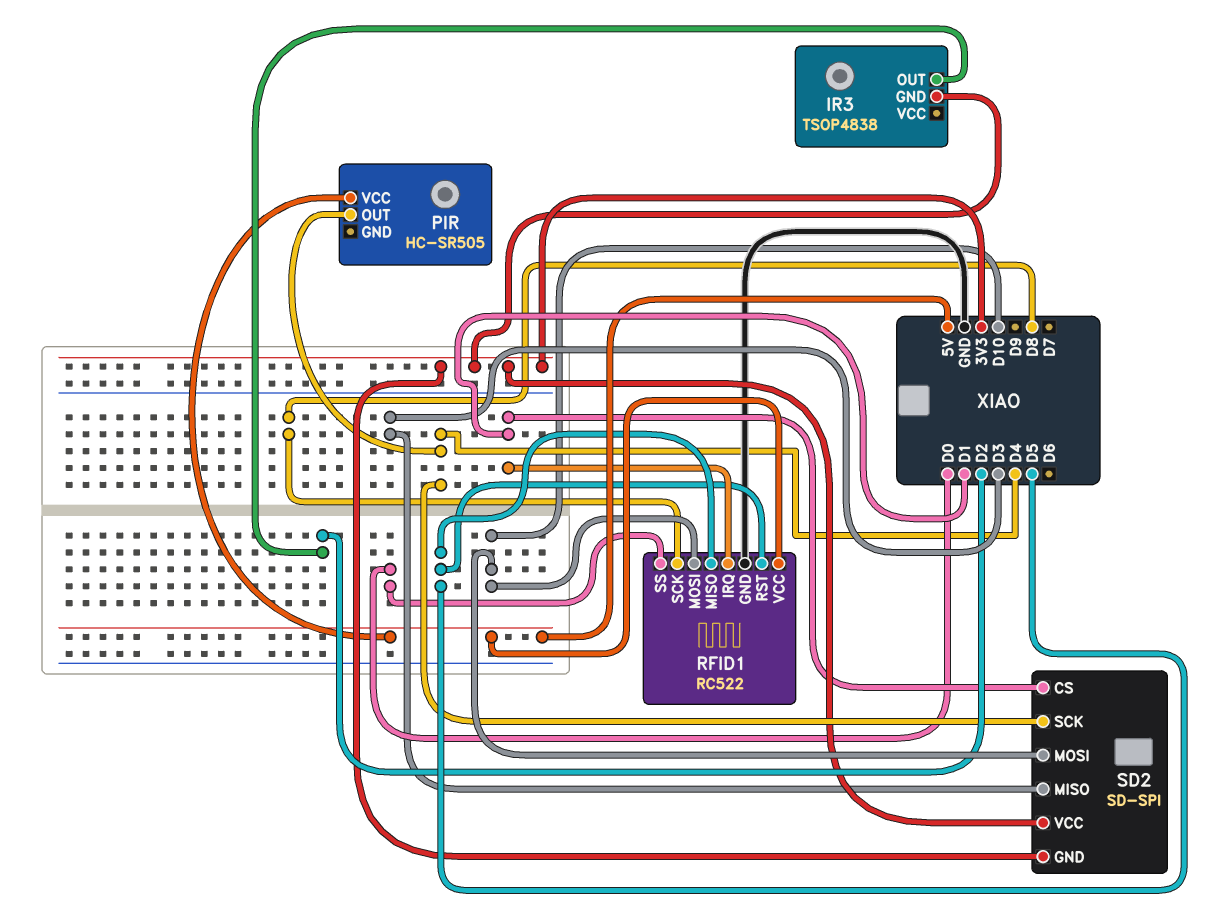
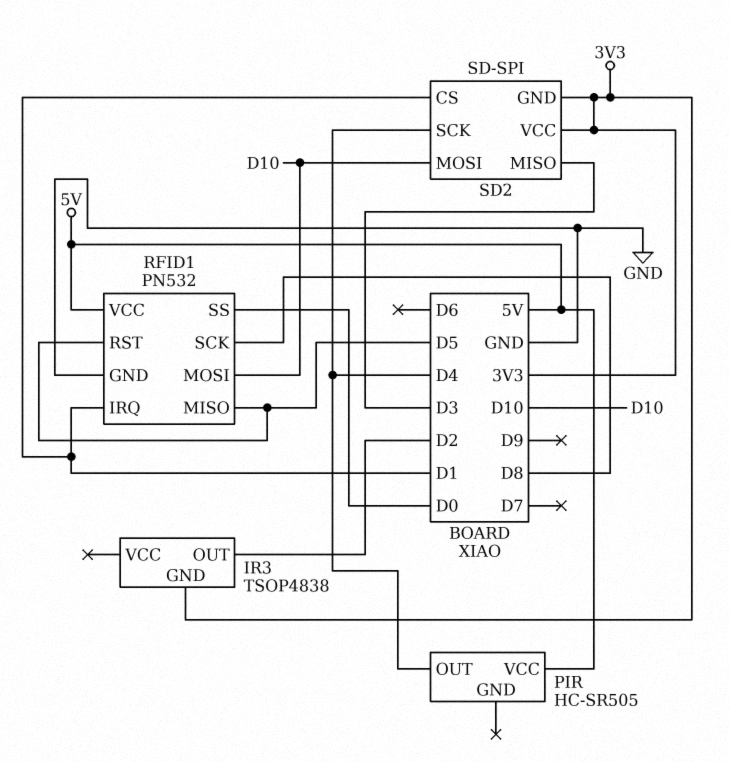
RFID1: RC522 -> PN532

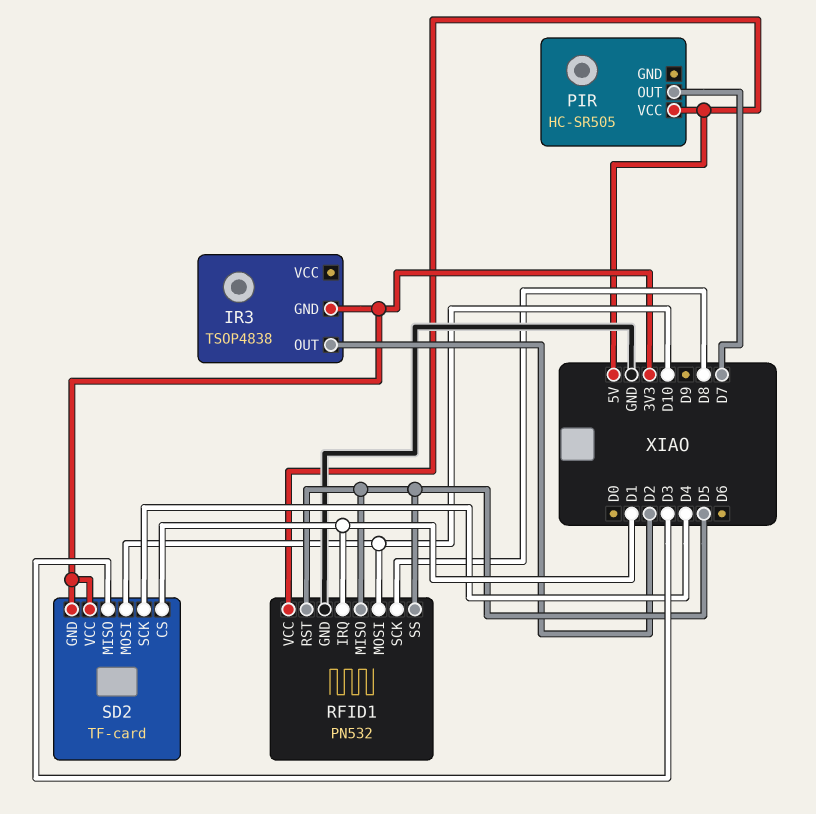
PIR pin OUT: D4 -> D7
RFID1 pin SS: D0 -> D5
SD2: SD-SPI -> TF-card

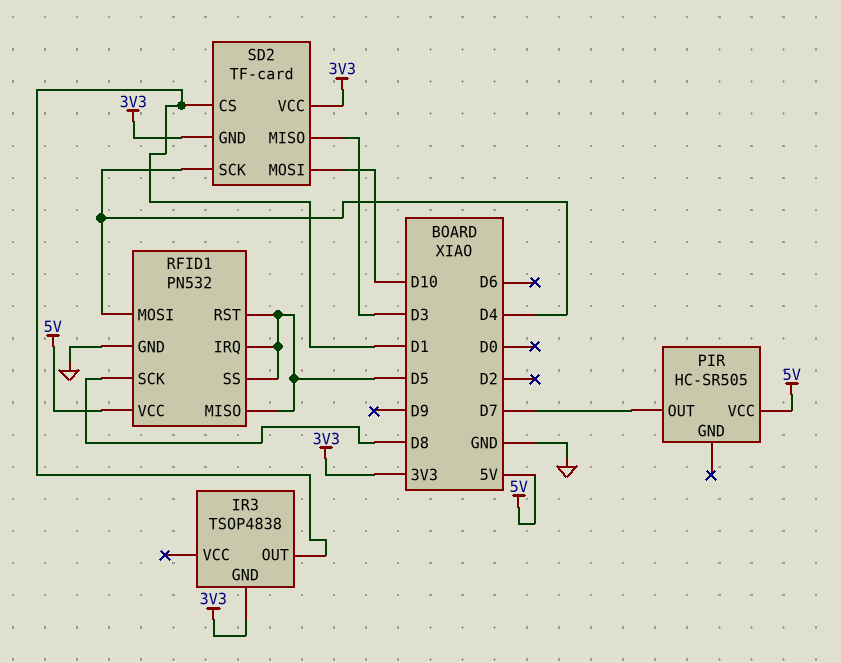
IR3 pin OUT: D2 -> D1
RFID1 pin IRQ: D1 -> D5
RFID1 pin MOSI: D10 -> D4

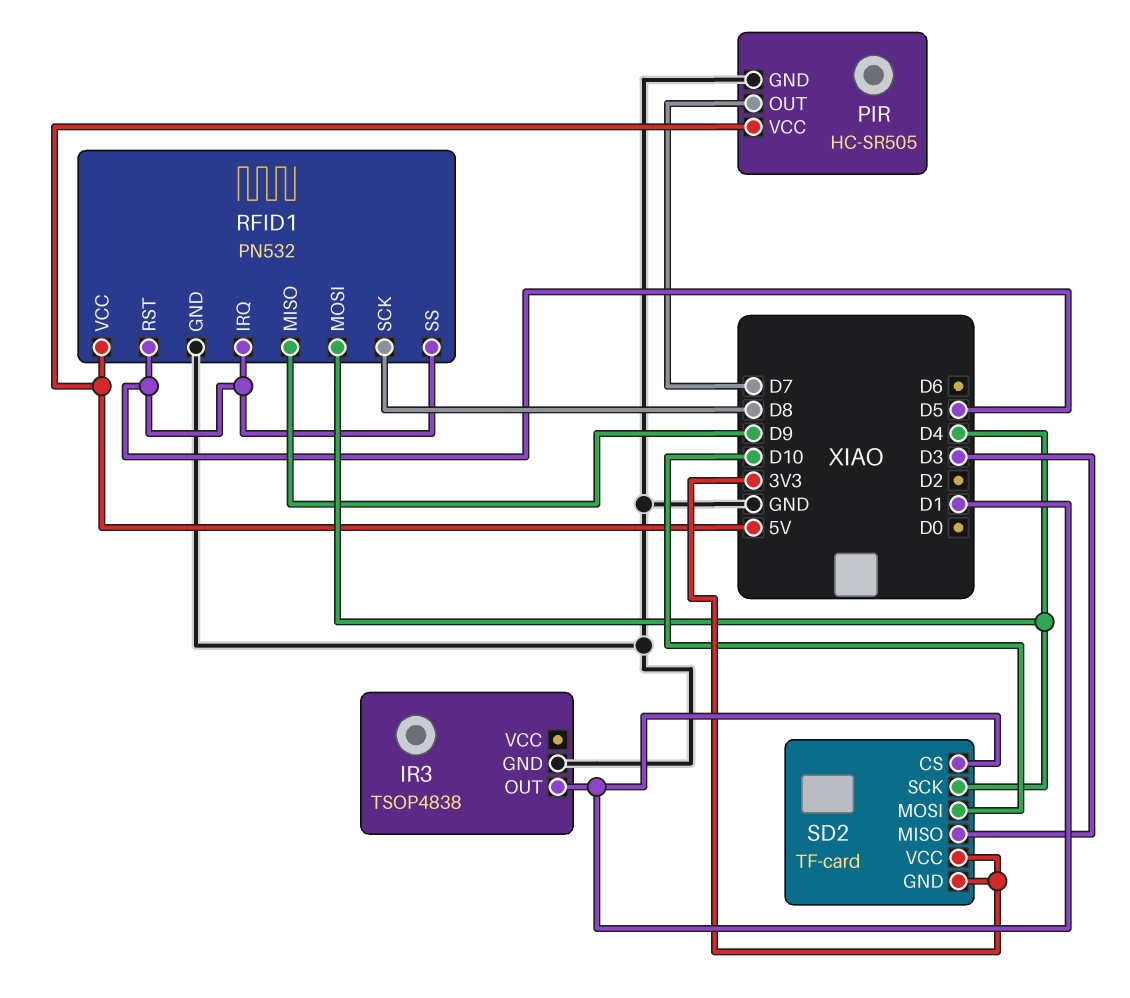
IR3 pin GND: 3V3 -> GND
PIR pin GND: none -> GND
RFID1 pin MISO: D5 -> D9

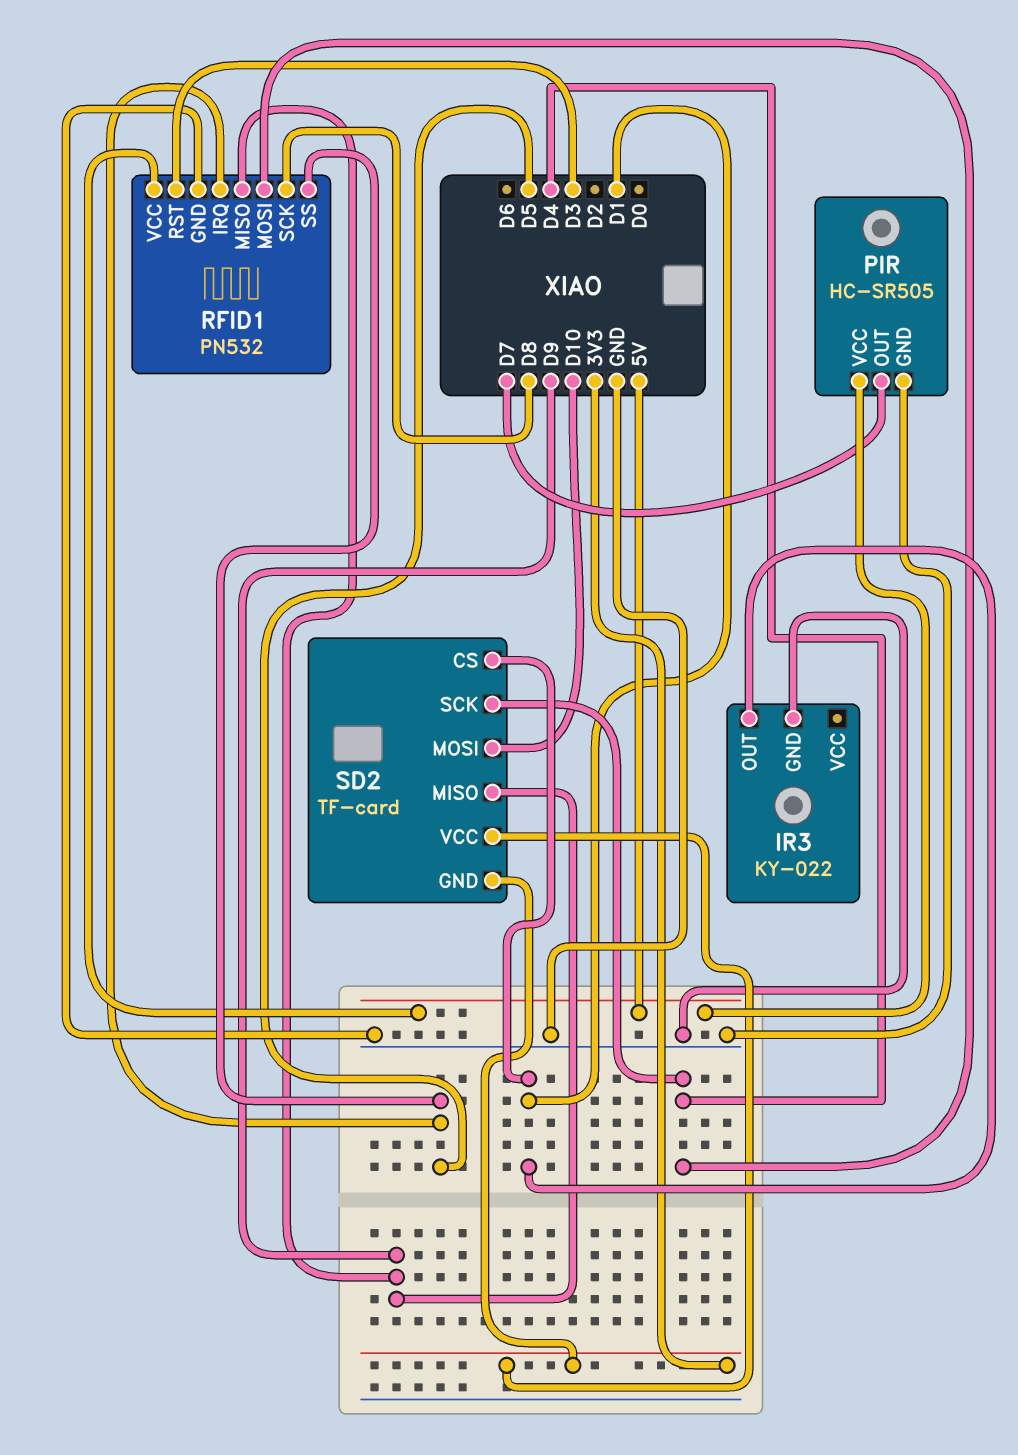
IR3: TSOP4838 -> KY-022
RFID1 pin RST: D5 -> D3
SD2 pin MISO: D3 -> D9

